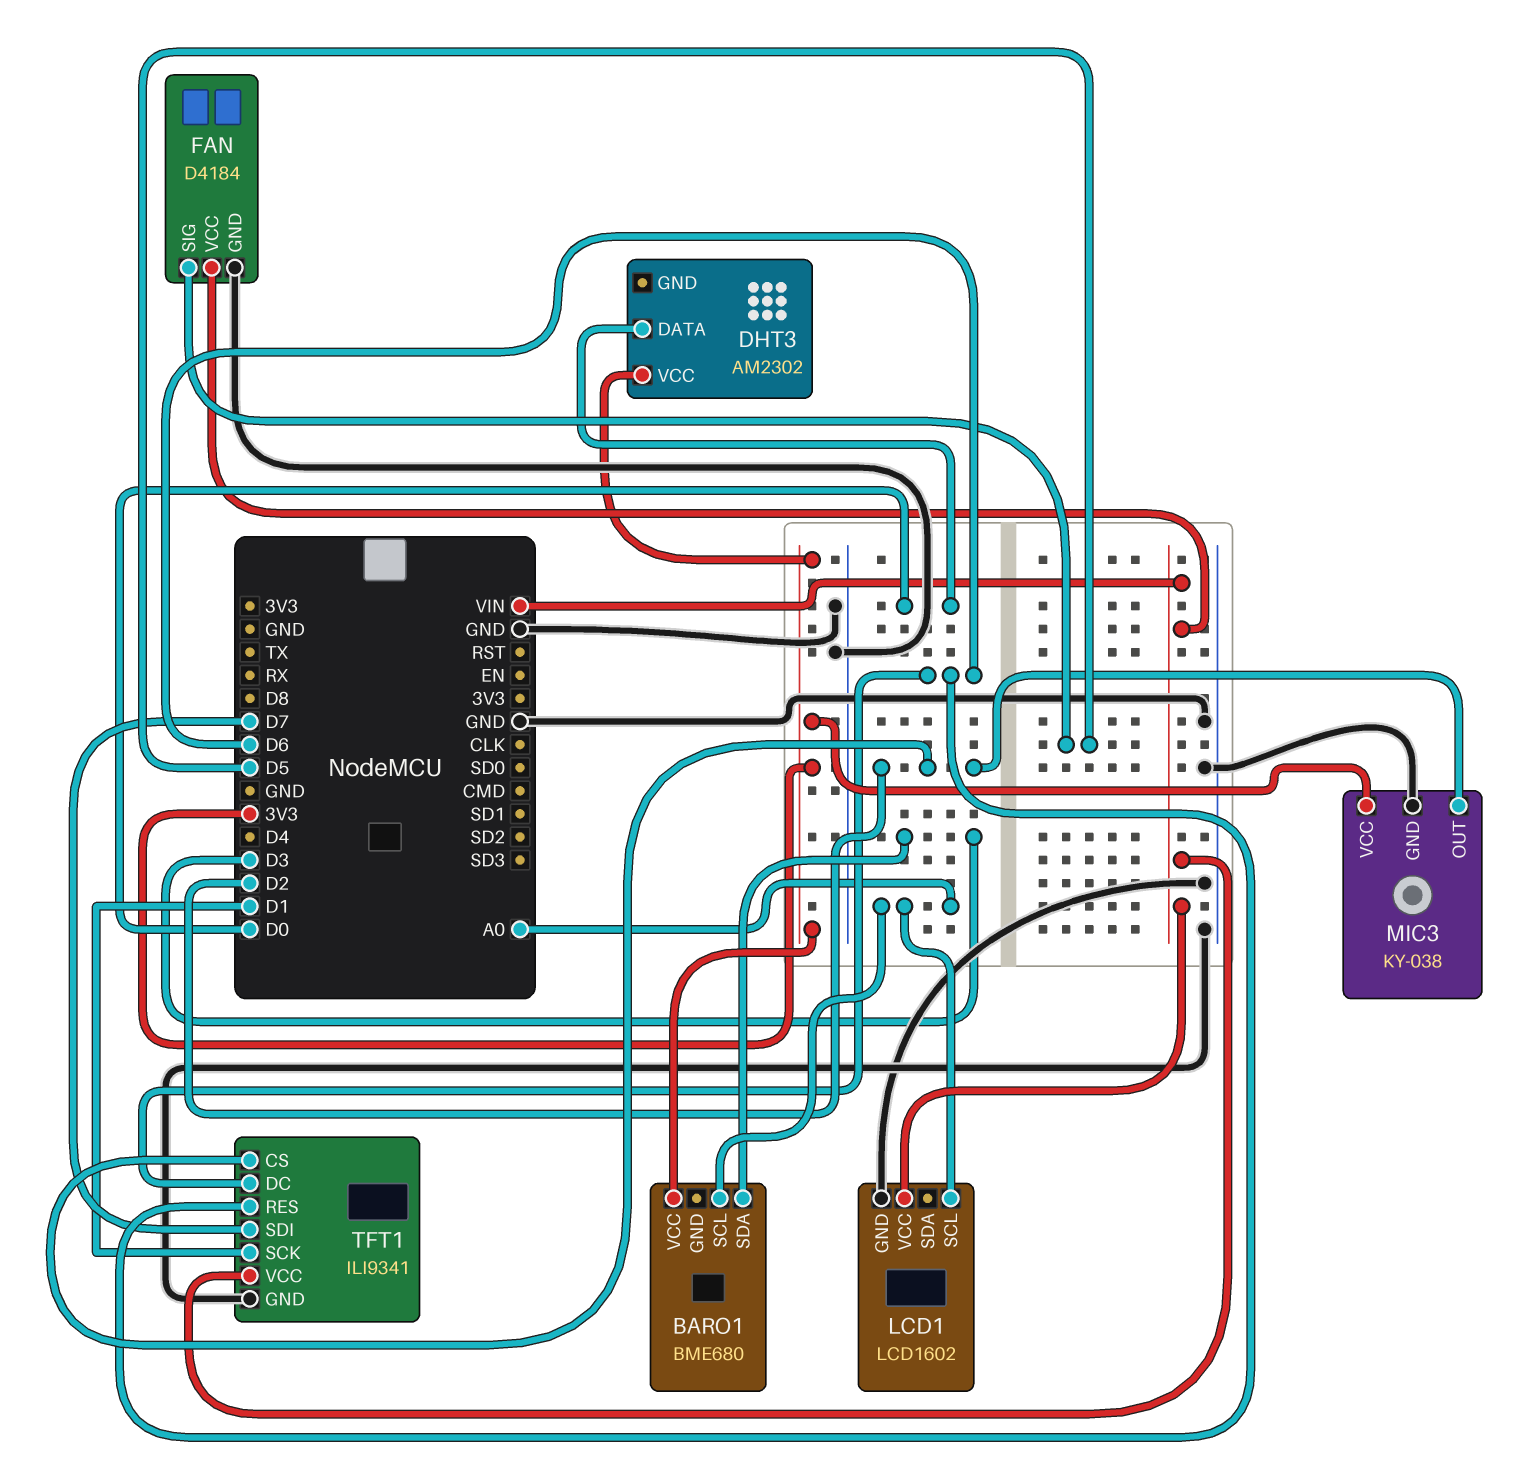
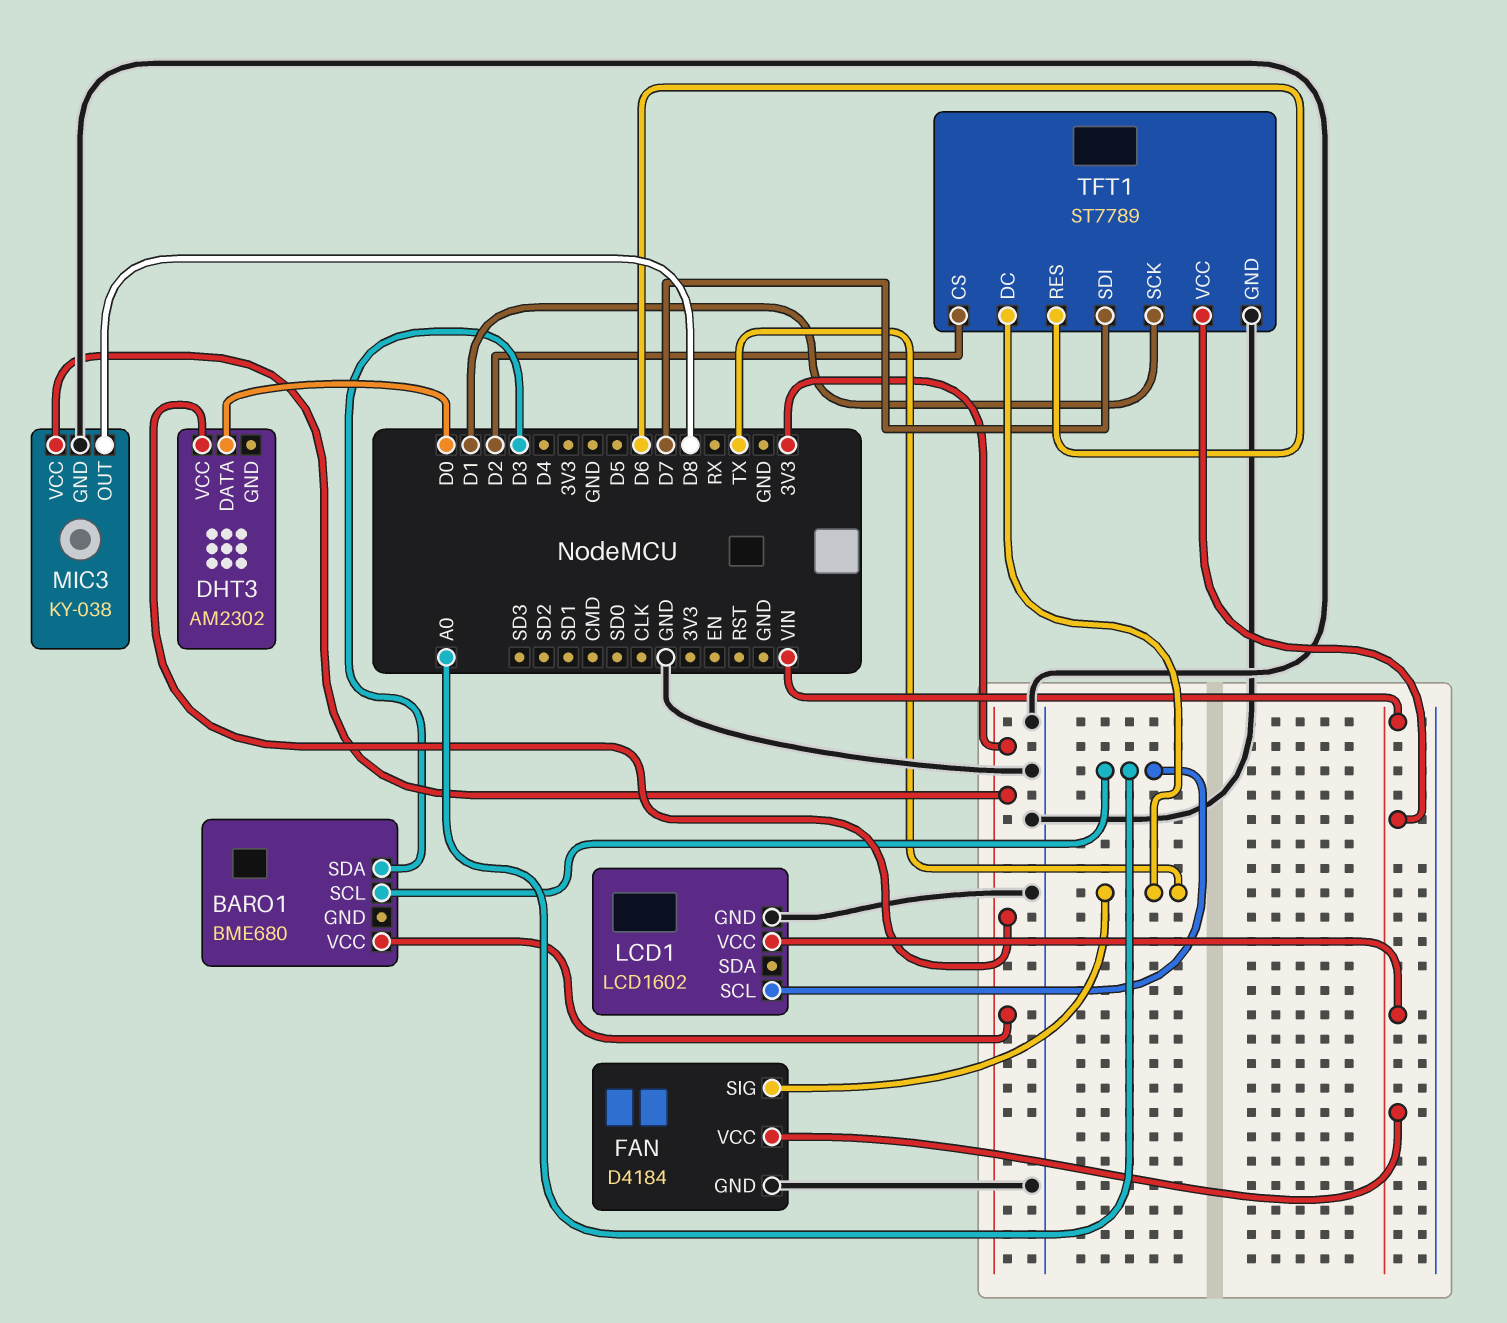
FAN pin SIG: D5 -> TX
MIC3 pin OUT: D2 -> D8
TFT1: ILI9341 -> ST7789
TFT1 pin DC: D6 -> TX

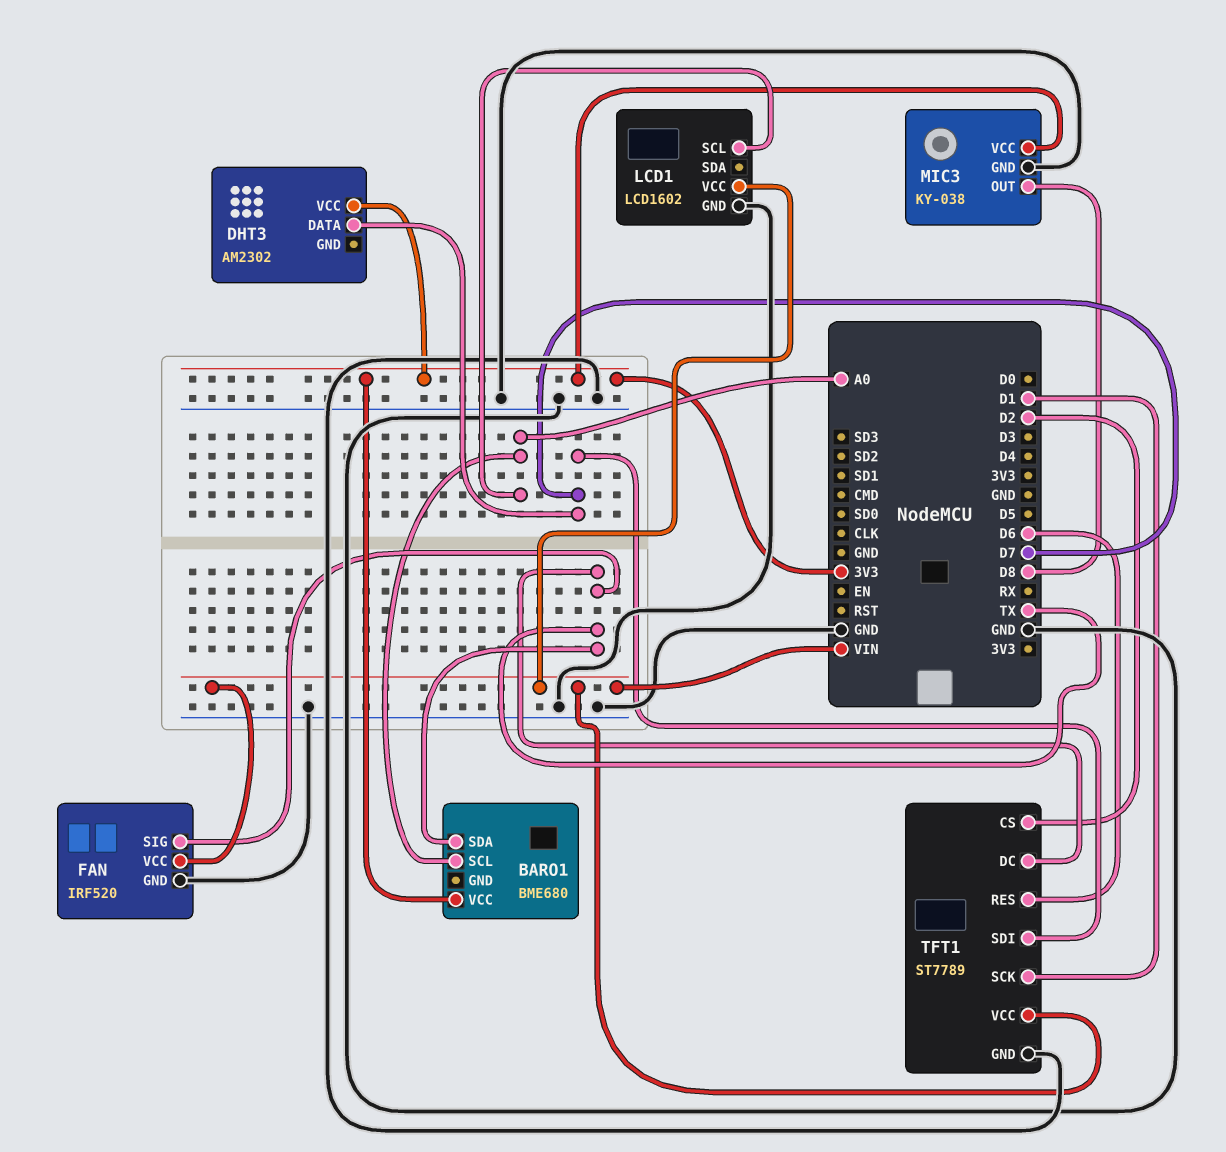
BARO1 pin SDA: D3 -> TX
DHT3 pin DATA: D0 -> D7
FAN: D4184 -> IRF520

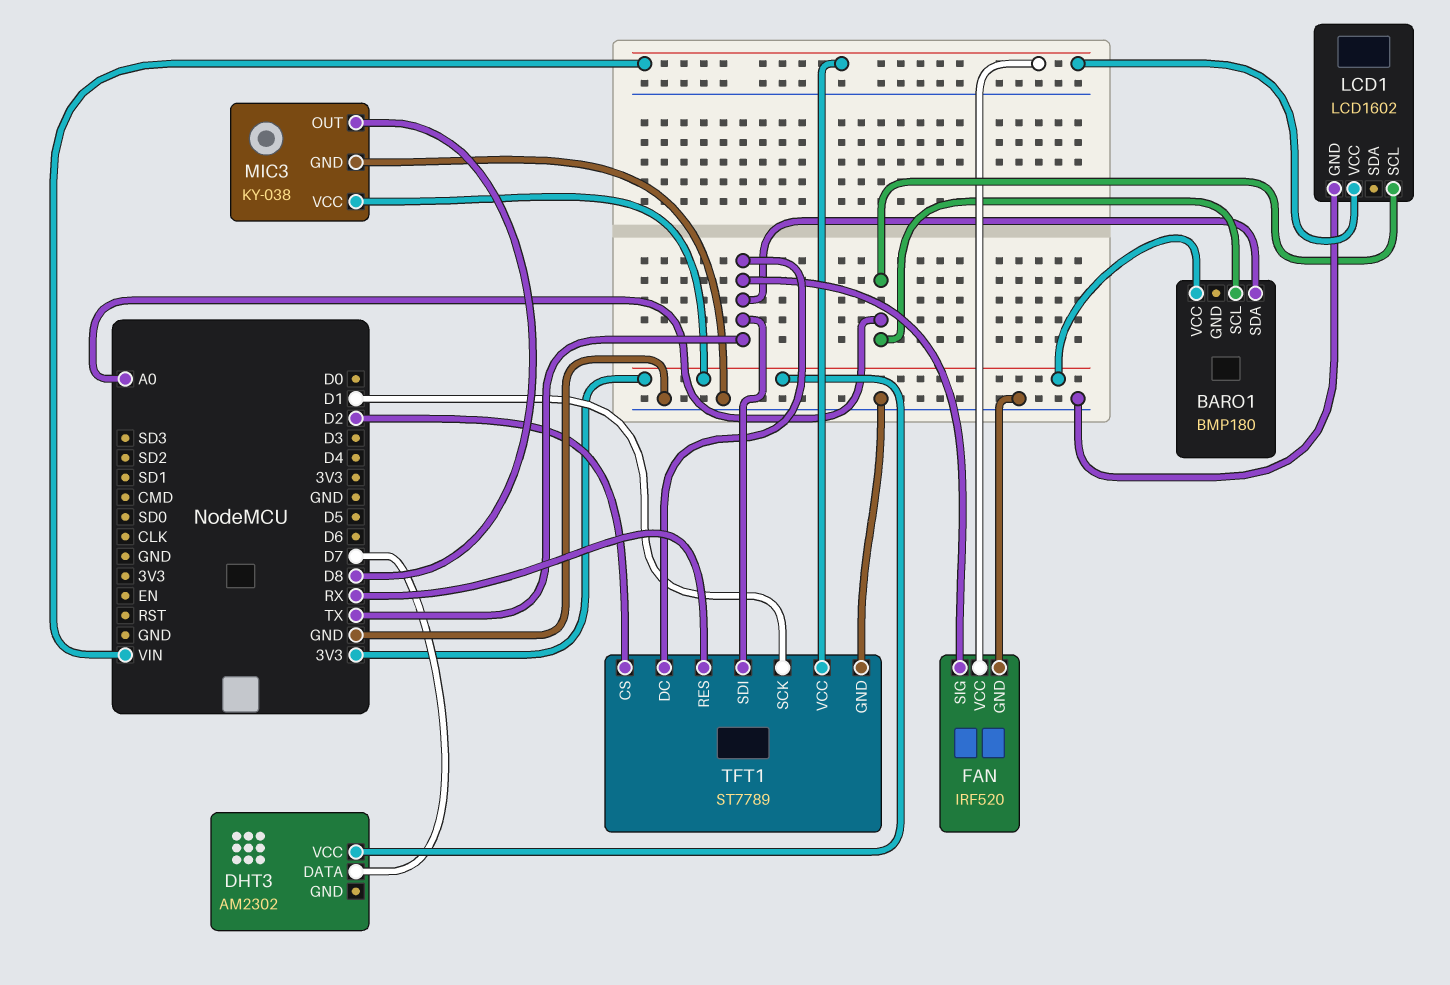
BARO1: BME680 -> BMP180
TFT1 pin RES: D6 -> RX
TFT1 pin SDI: D7 -> TX

